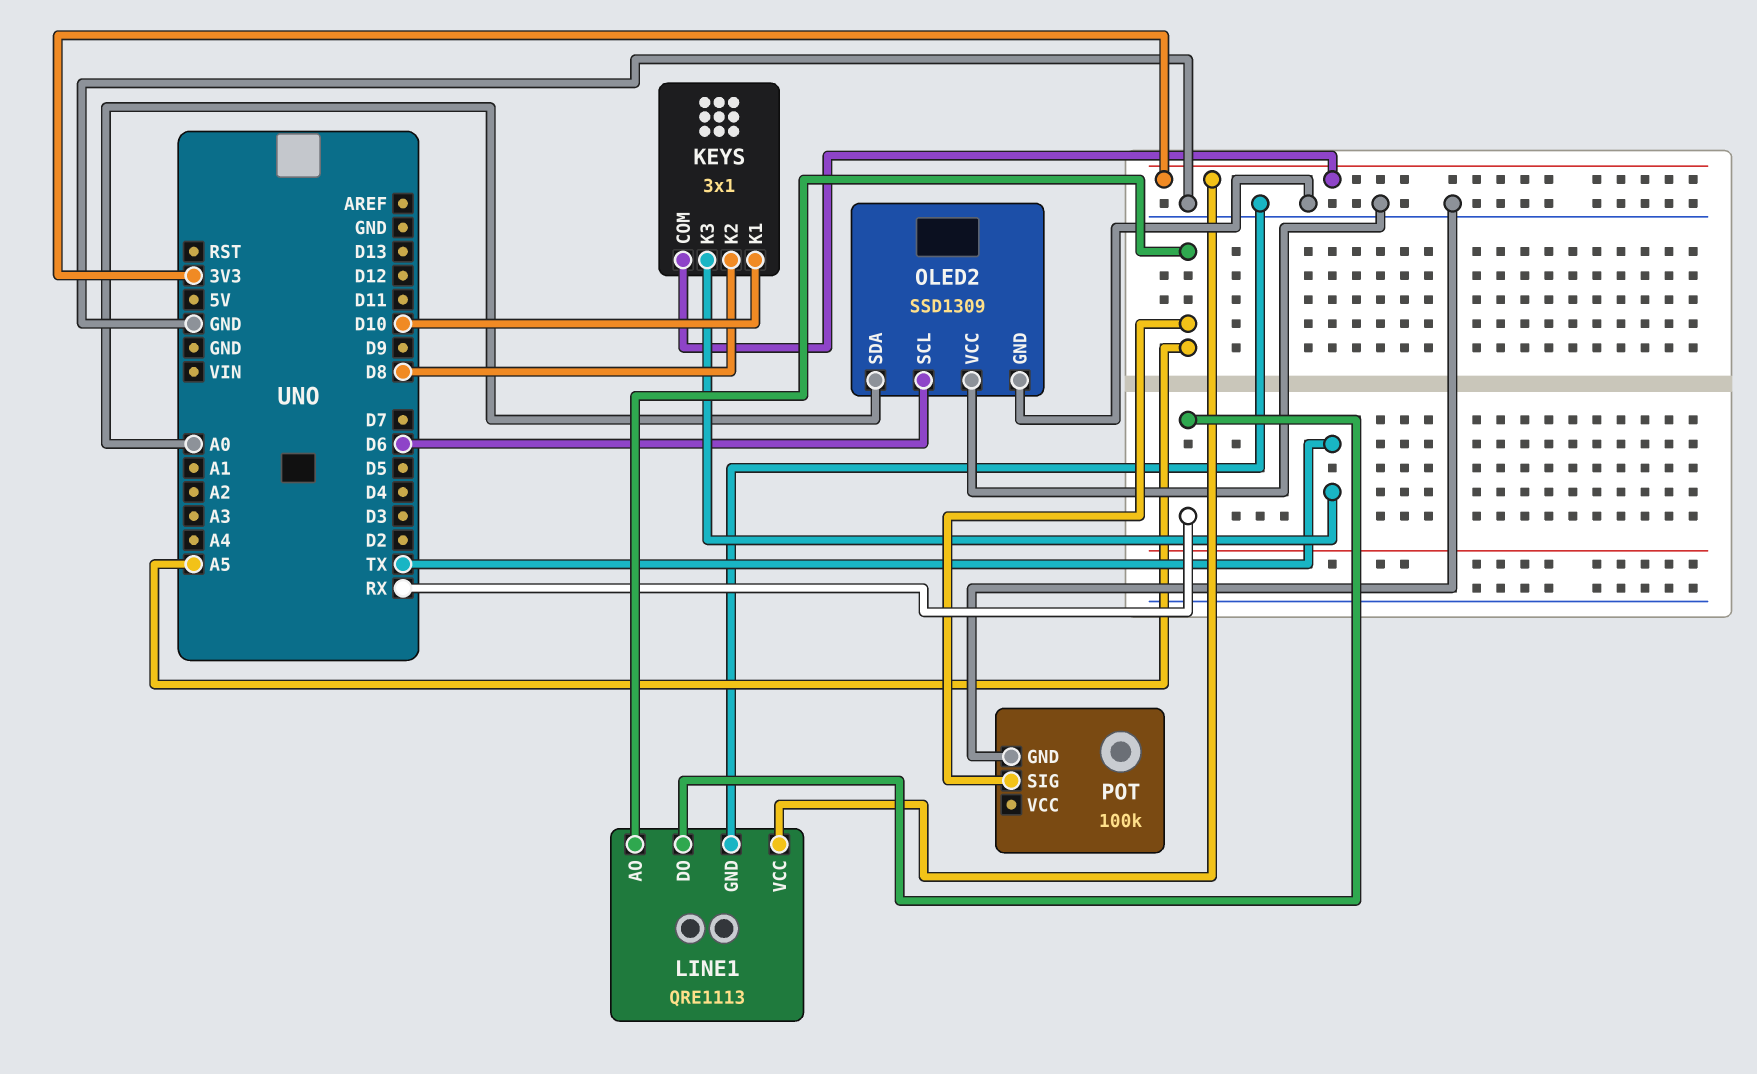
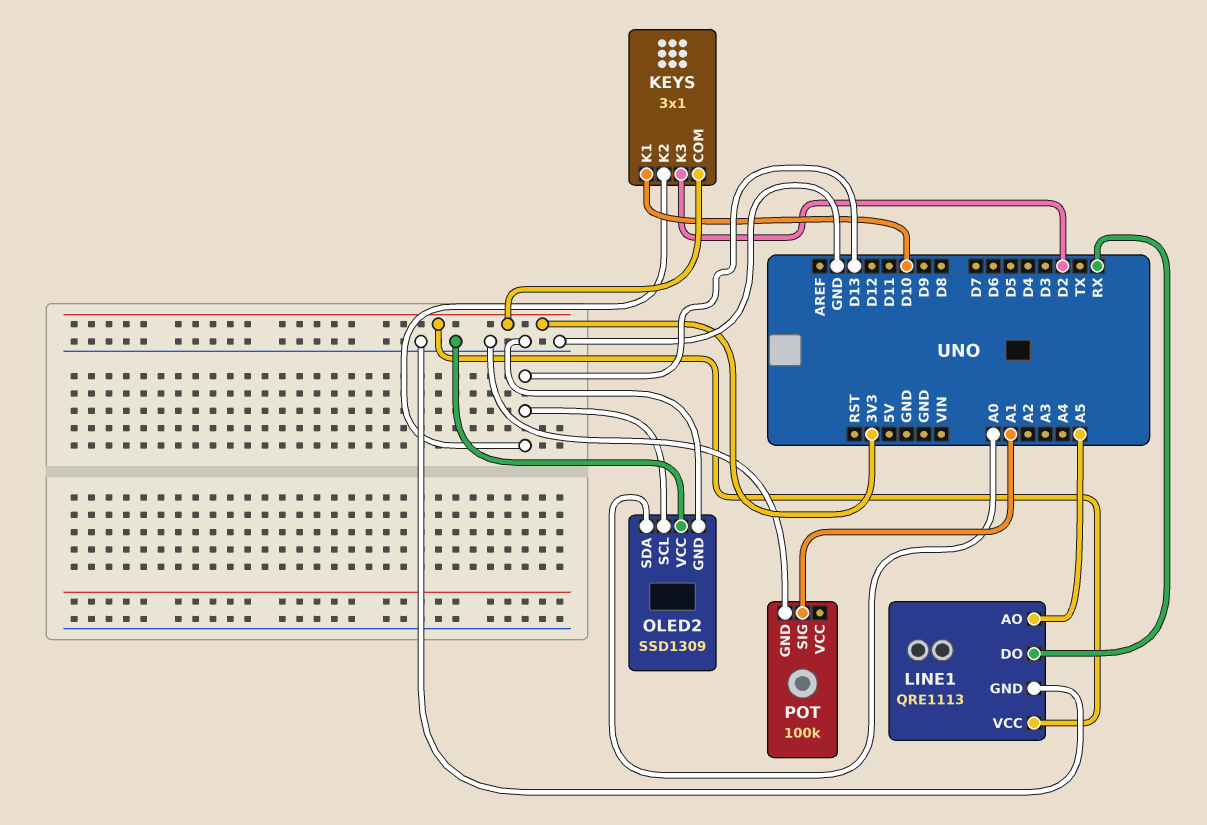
KEYS pin K2: D8 -> D13
KEYS pin K3: TX -> D2
OLED2 pin SCL: D6 -> D13
POT pin SIG: A5 -> A1

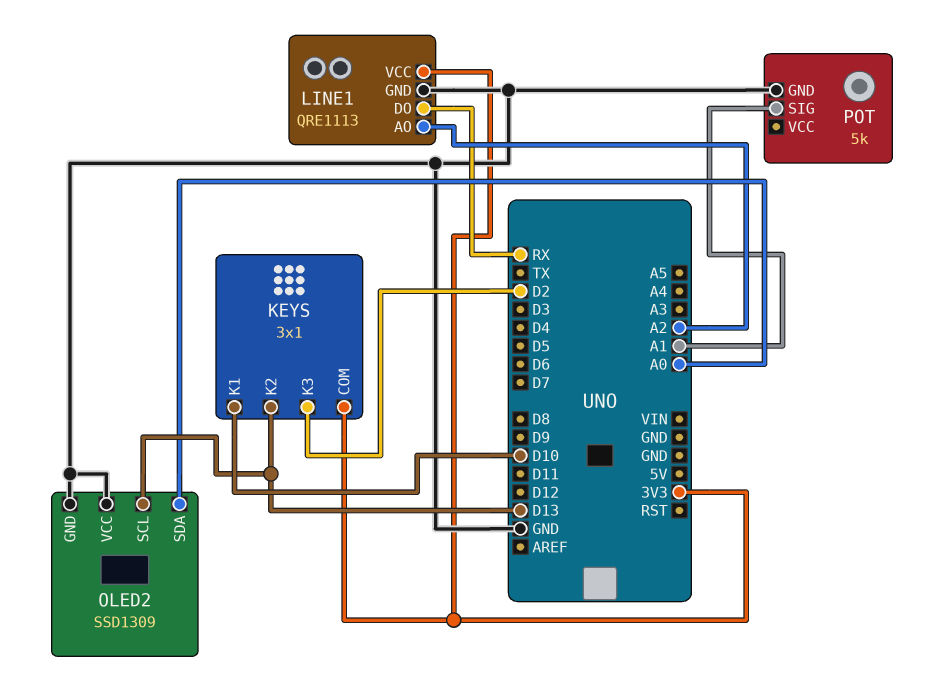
LINE1 pin AO: A5 -> A2
POT: 100k -> 5k

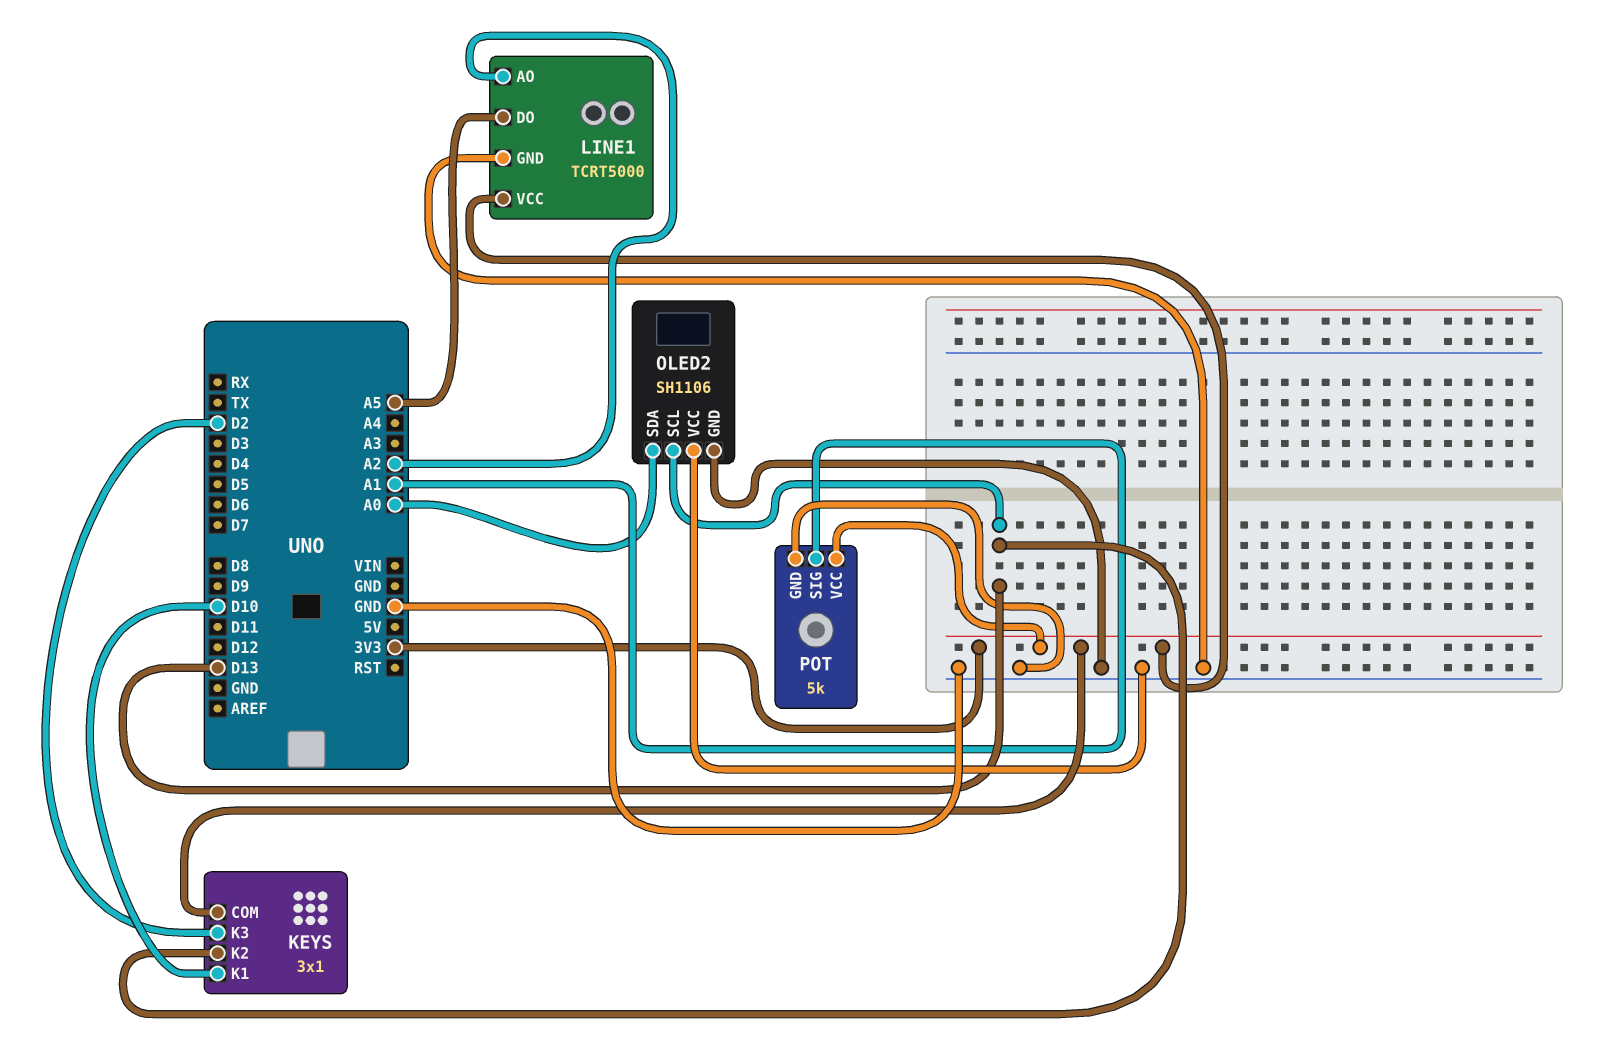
LINE1: QRE1113 -> TCRT5000
LINE1 pin DO: RX -> A5
OLED2: SSD1309 -> SH1106
POT pin VCC: none -> 3V3

